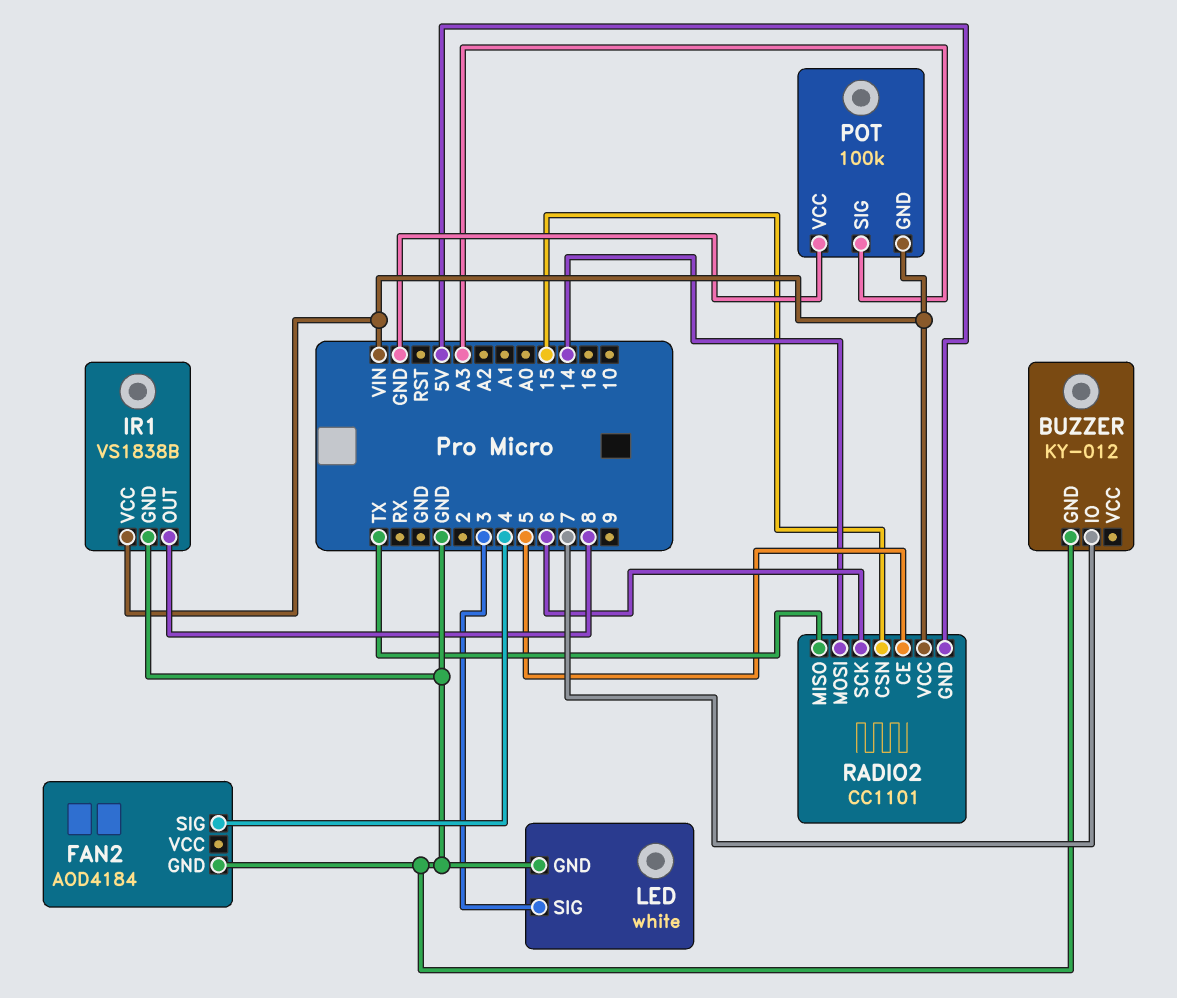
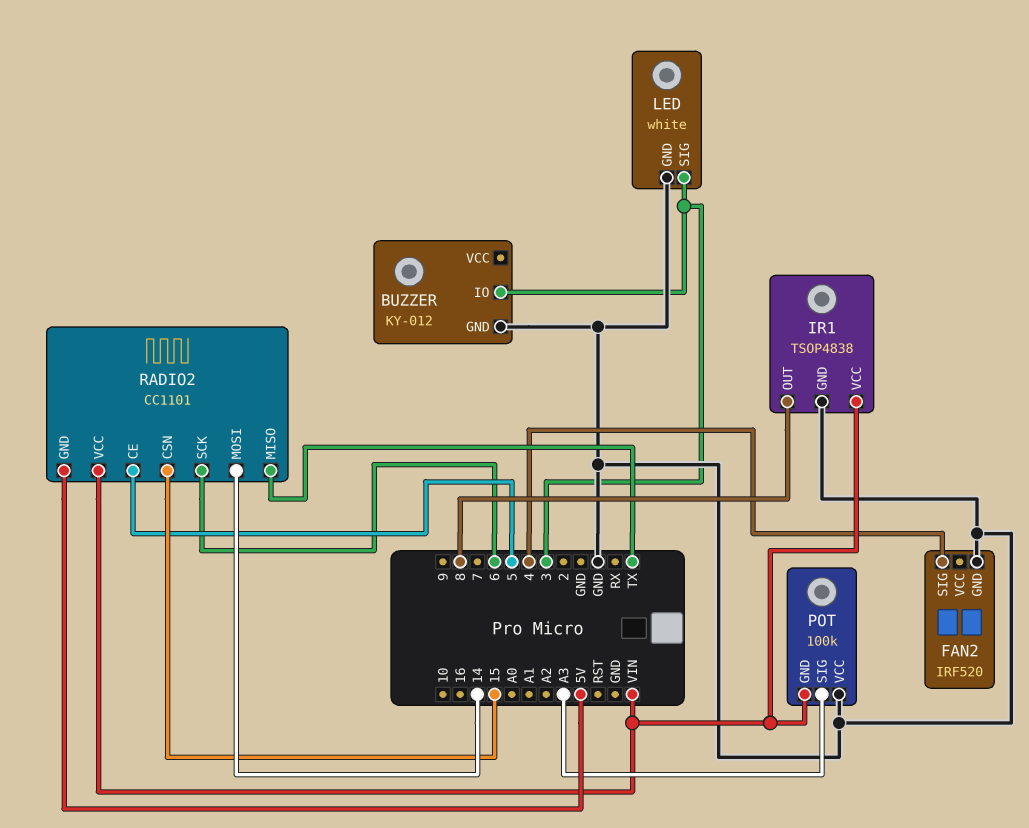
BUZZER pin IO: 7 -> 3
FAN2: AOD4184 -> IRF520
IR1: VS1838B -> TSOP4838

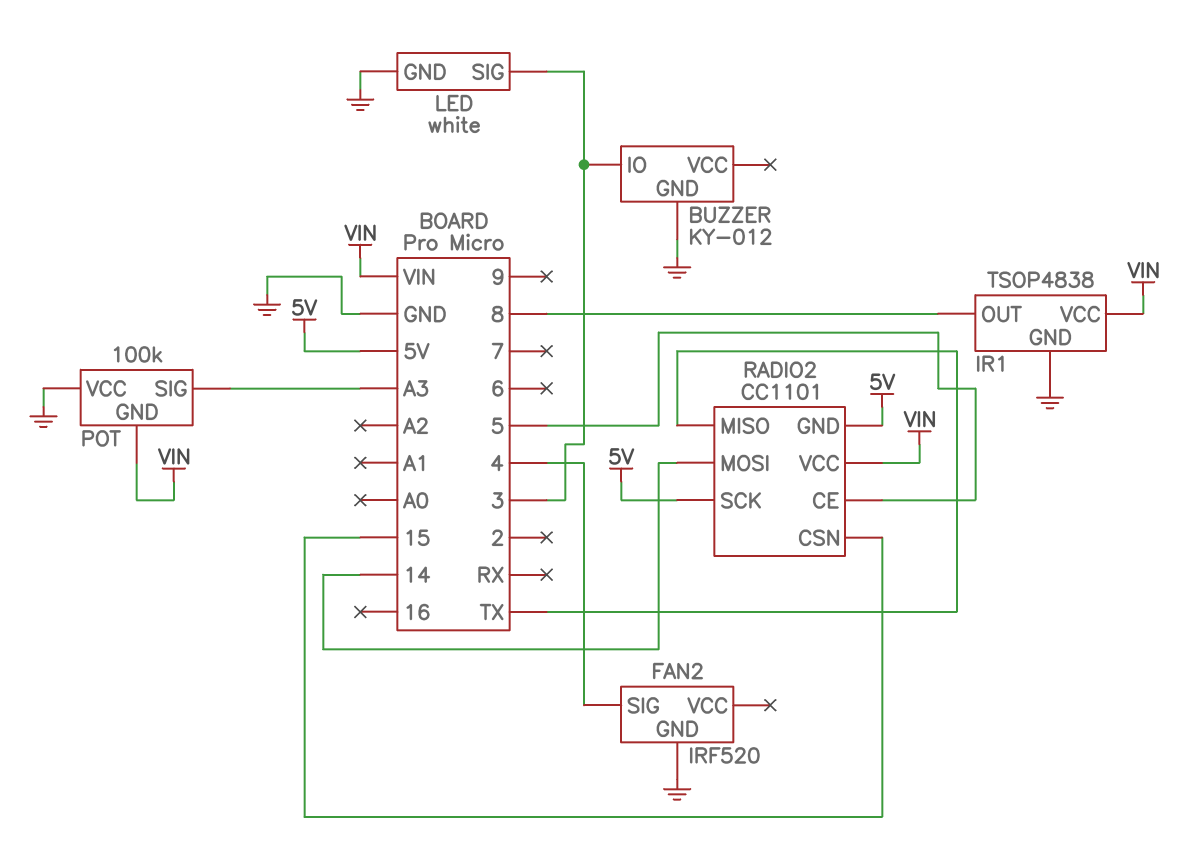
RADIO2 pin SCK: 6 -> 5V

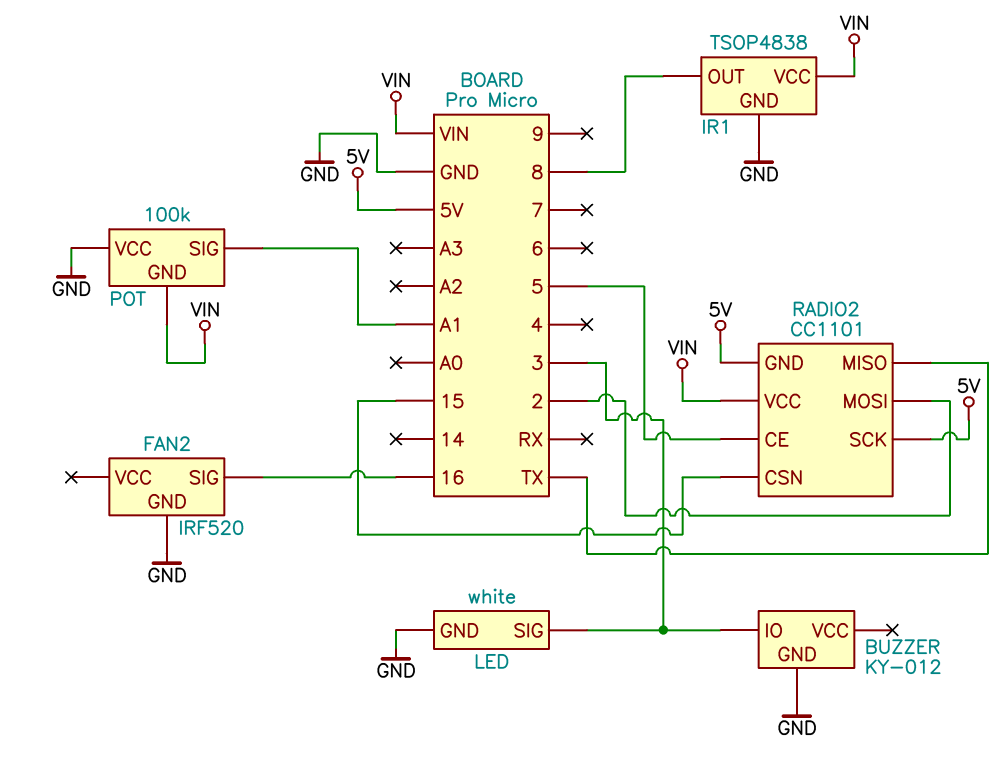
FAN2 pin SIG: 4 -> 16
POT pin SIG: A3 -> A1
RADIO2 pin MOSI: 14 -> 2

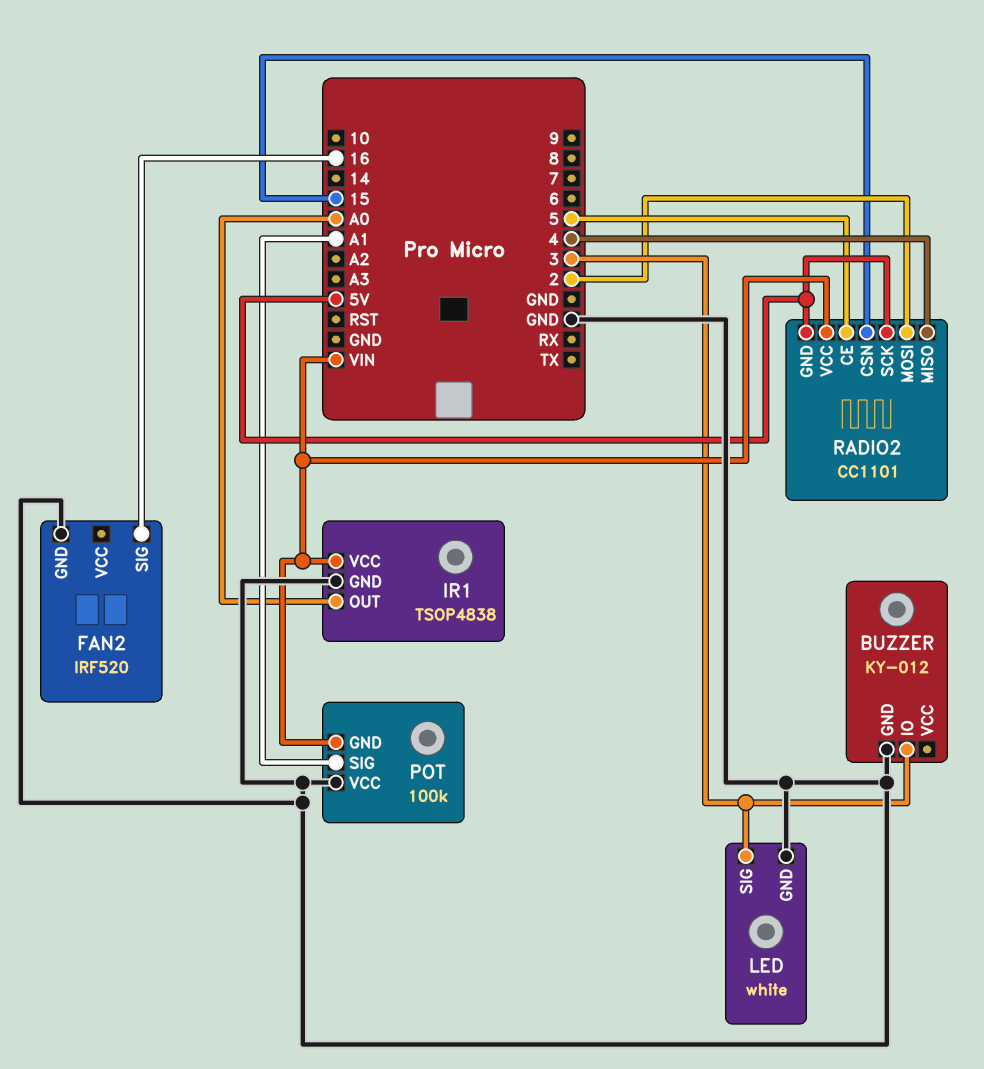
IR1 pin OUT: 8 -> A0
RADIO2 pin MISO: TX -> 4

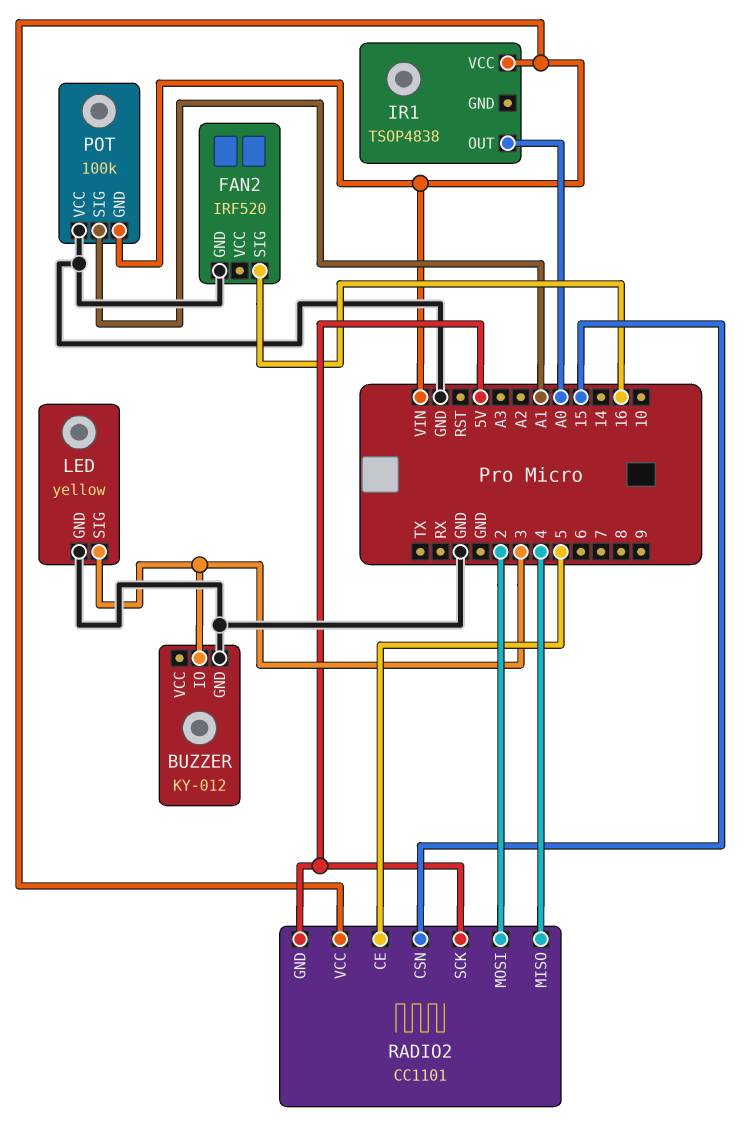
IR1 pin GND: GND -> none
LED: white -> yellow

